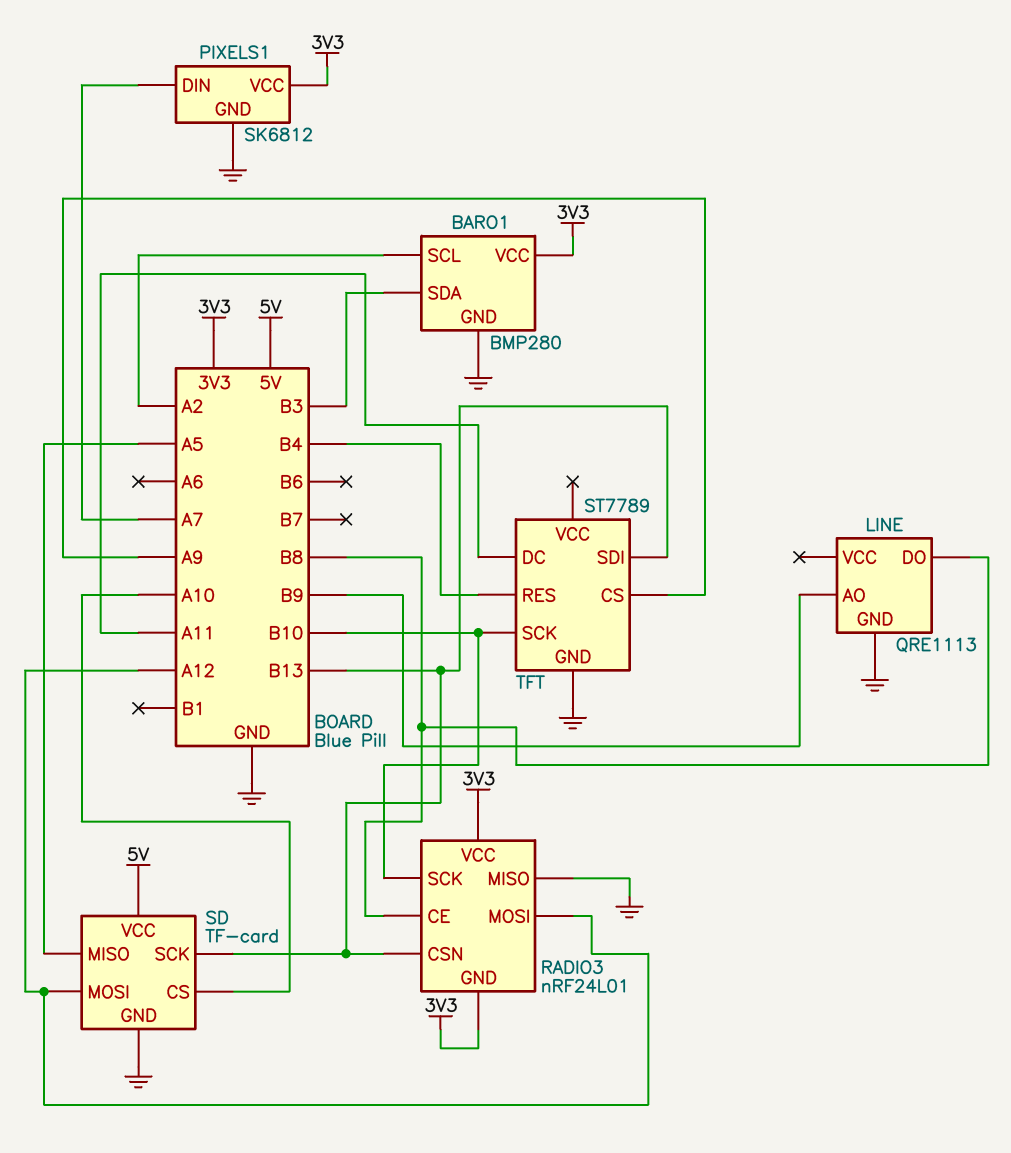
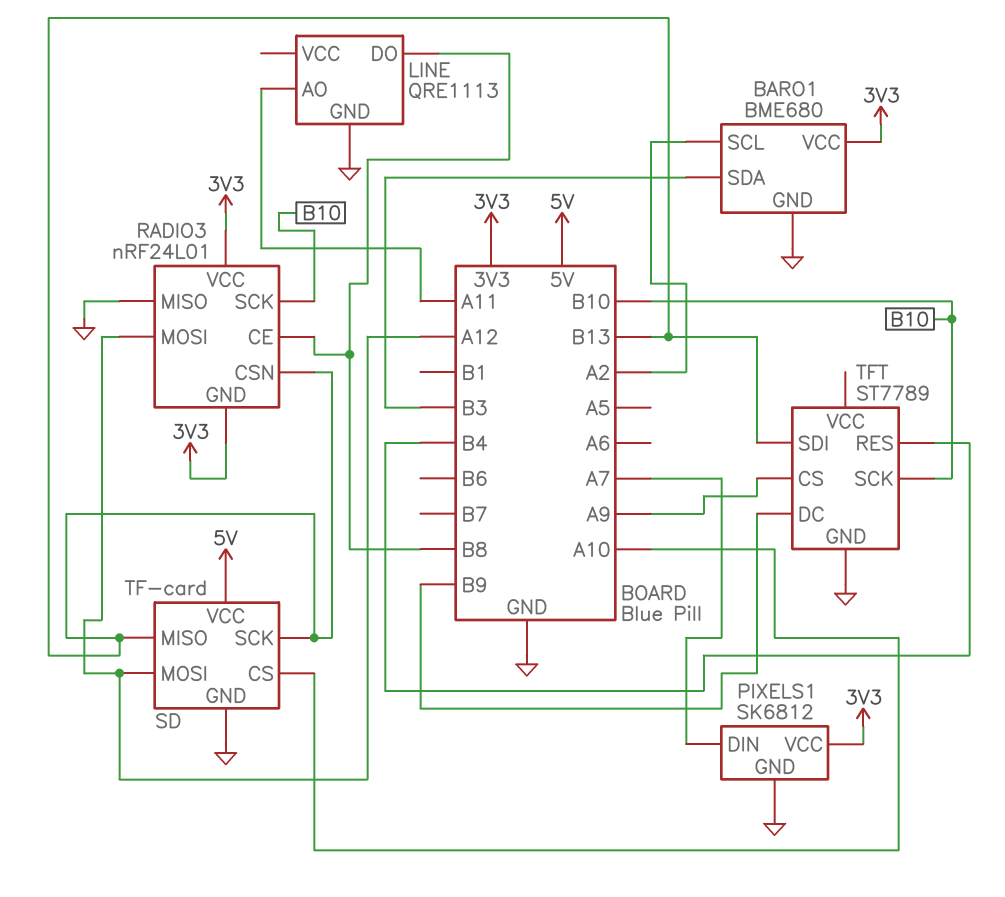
BARO1: BMP280 -> BME680
LINE pin AO: B9 -> A11
SD pin MISO: A5 -> B13
TFT pin DC: A11 -> B9

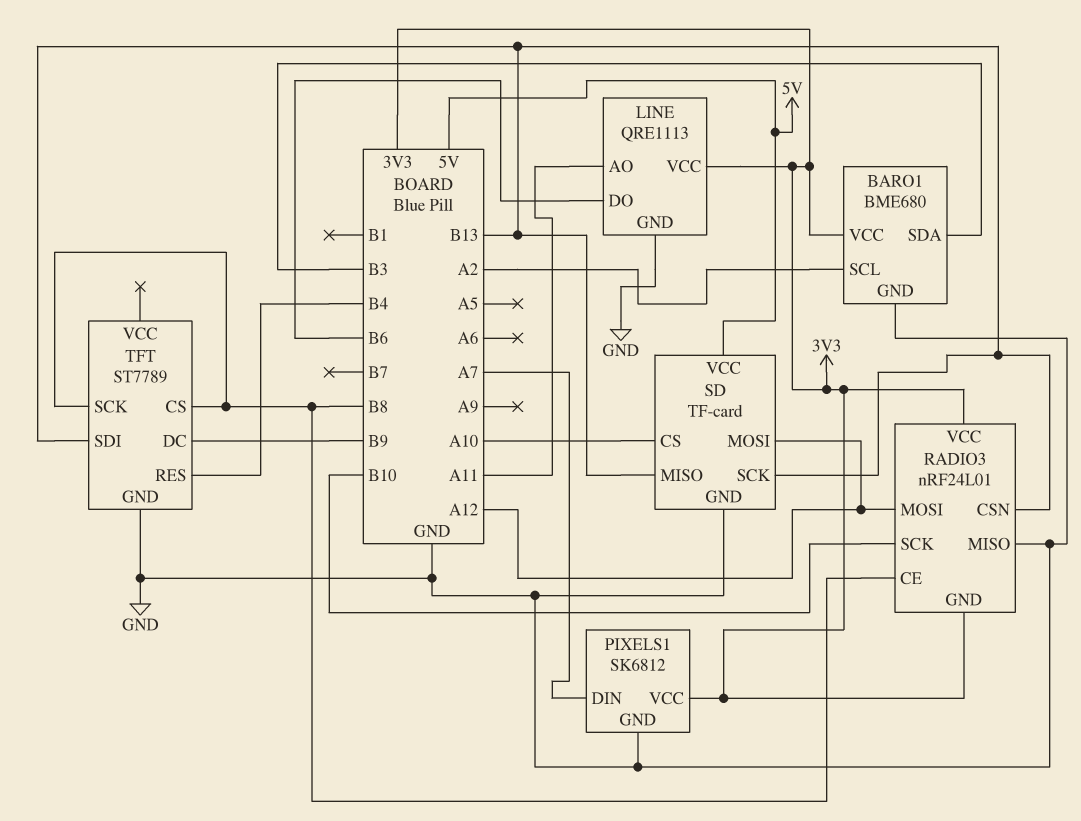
LINE pin DO: B8 -> B6
LINE pin VCC: none -> 3V3
TFT pin CS: A9 -> B8
TFT pin SCK: B10 -> B8

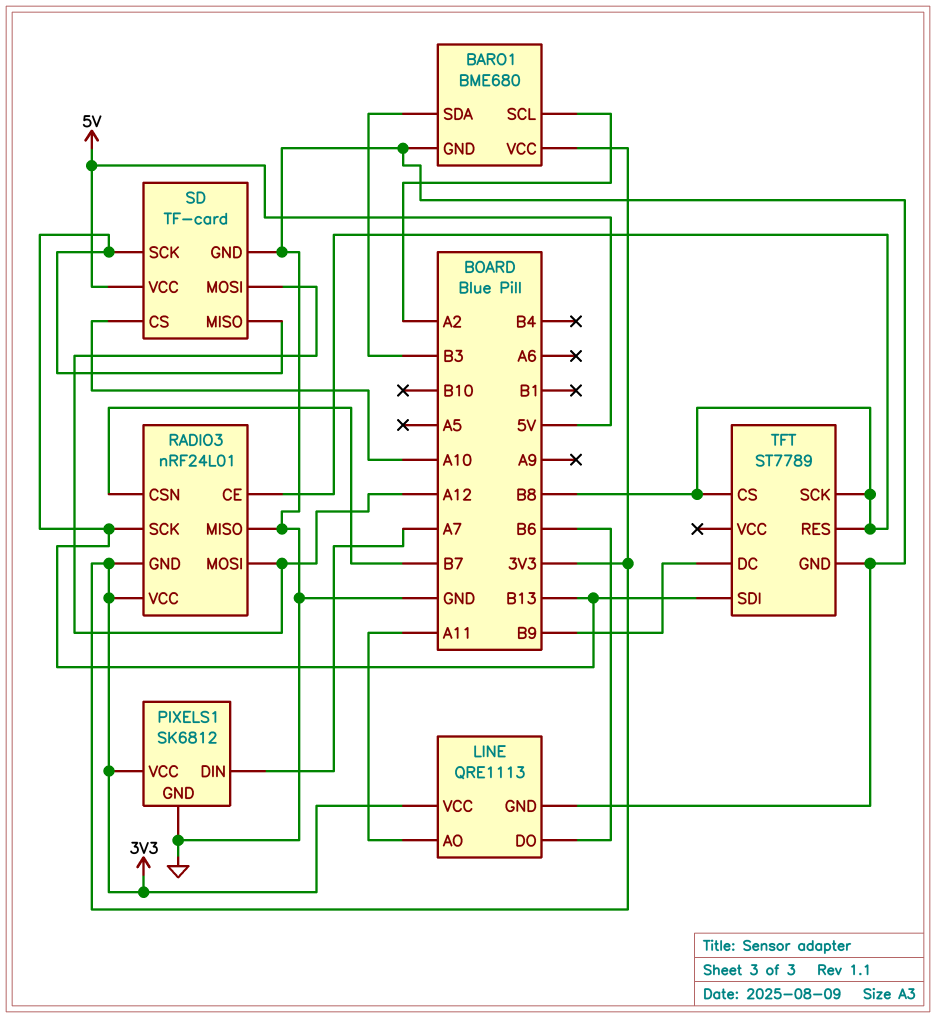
RADIO3 pin CSN: B13 -> B7
RADIO3 pin SCK: B10 -> B13
TFT pin RES: B4 -> B8

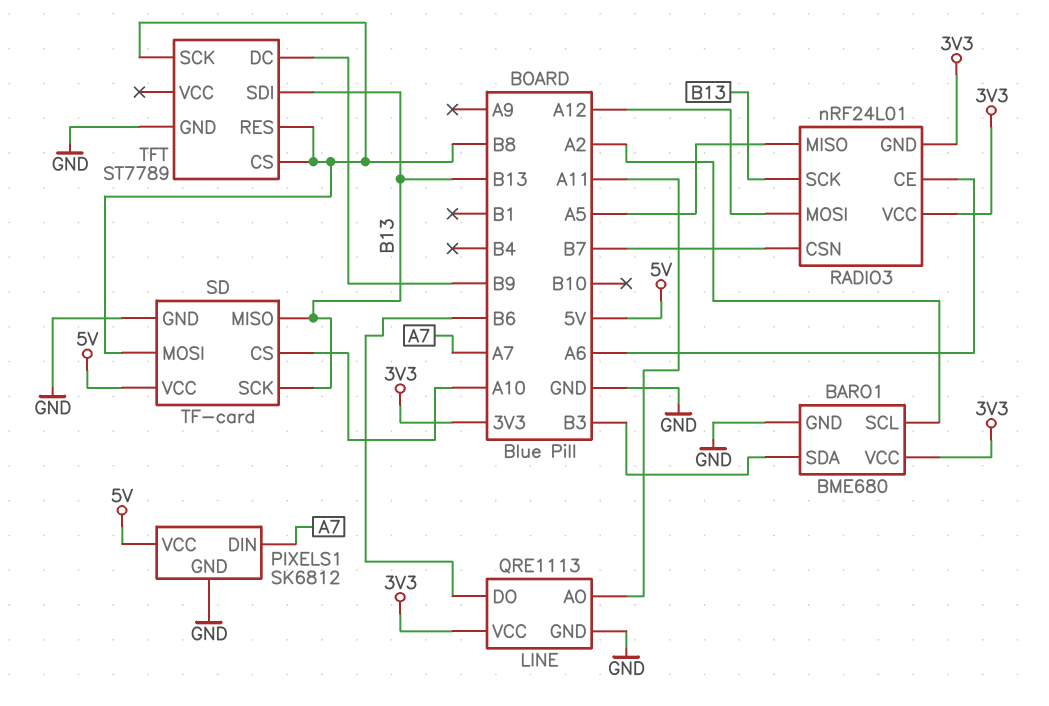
PIXELS1 pin VCC: 3V3 -> 5V
RADIO3 pin CE: B8 -> A6
RADIO3 pin MISO: GND -> A5
SD pin MOSI: A12 -> B8

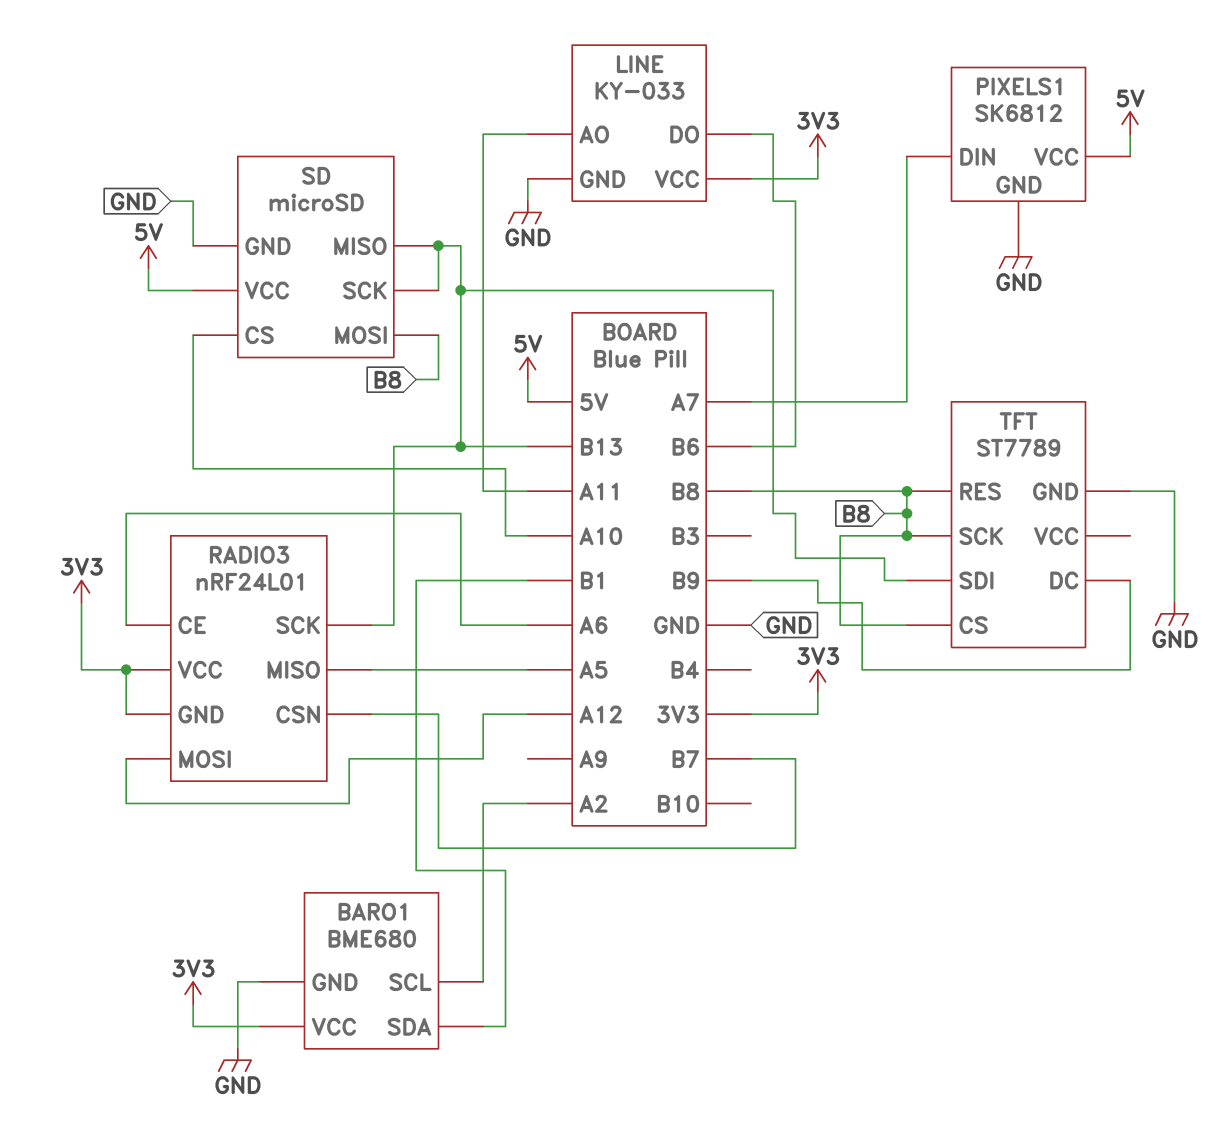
BARO1 pin SDA: B3 -> B1
LINE: QRE1113 -> KY-033
SD: TF-card -> microSD

